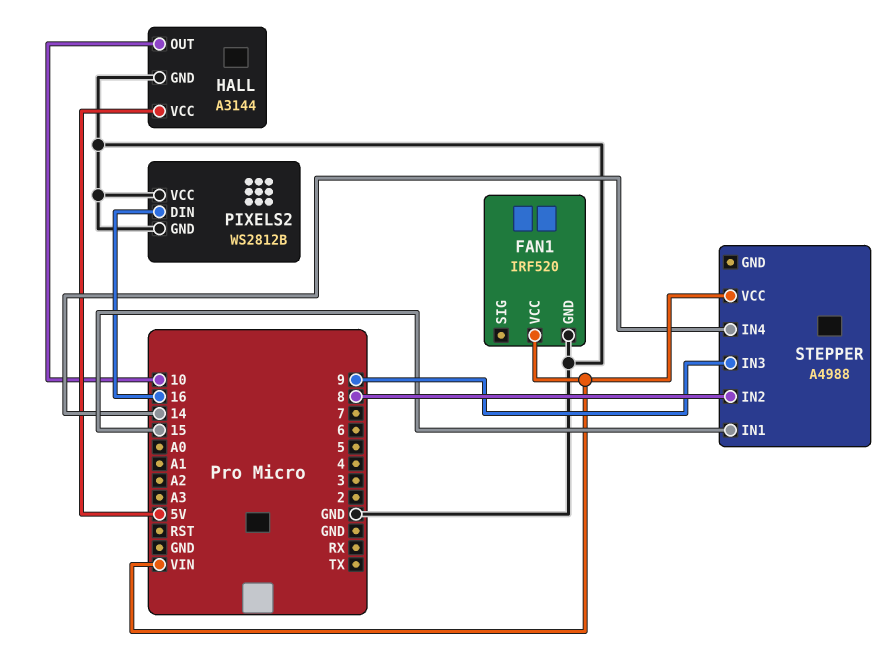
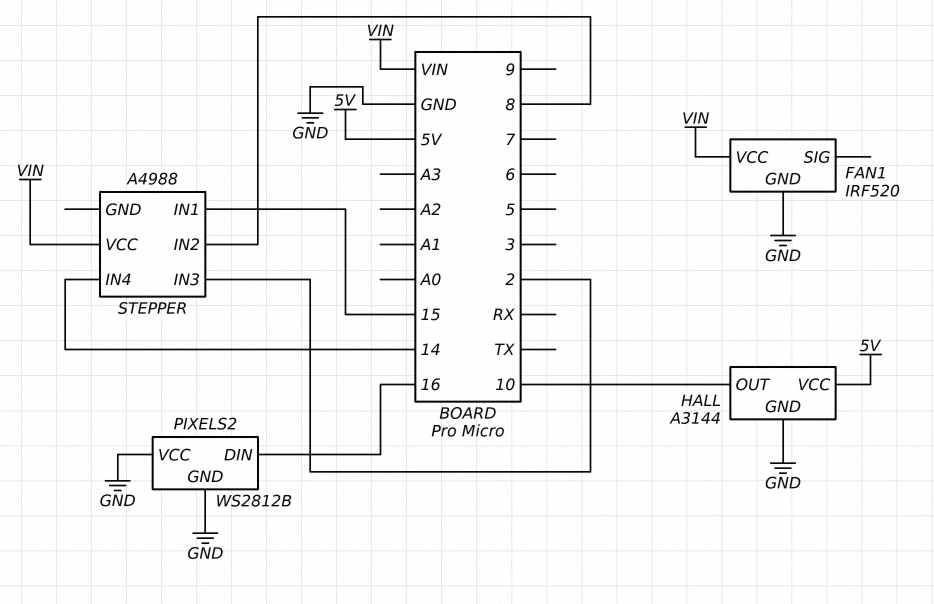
STEPPER pin IN3: 9 -> 2

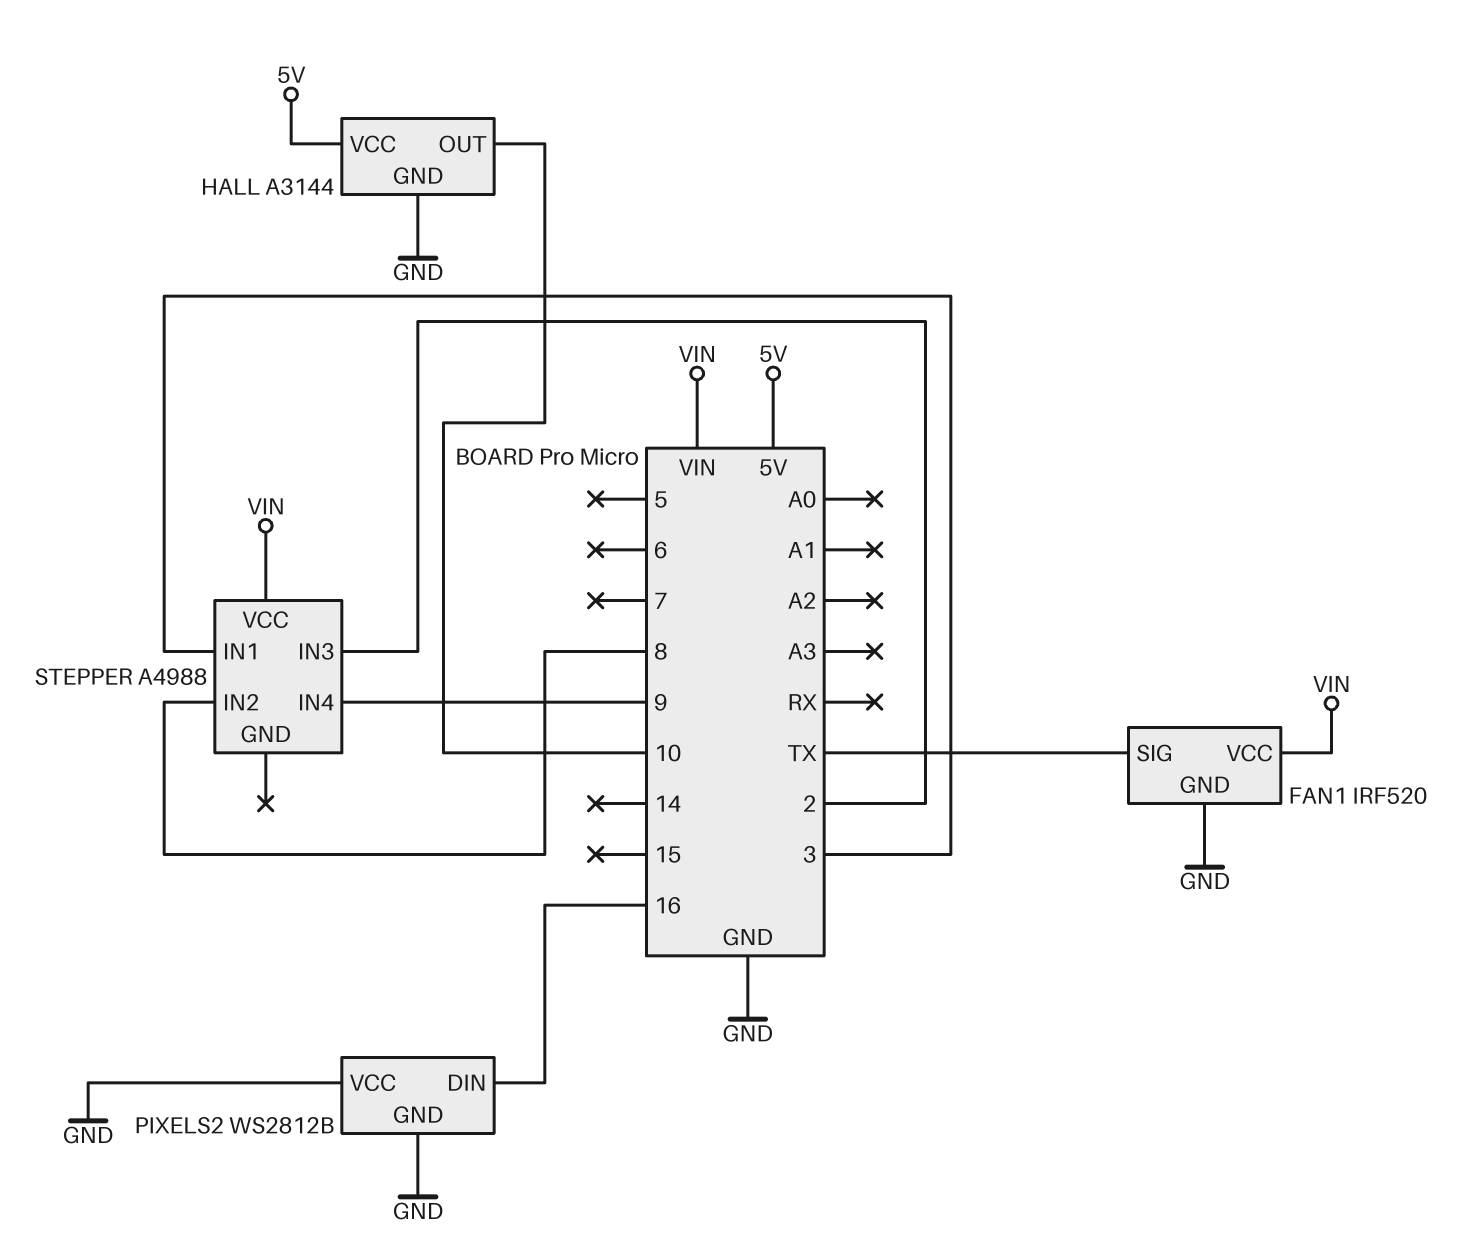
FAN1 pin SIG: none -> TX
STEPPER pin IN1: 15 -> 3
STEPPER pin IN4: 14 -> 9

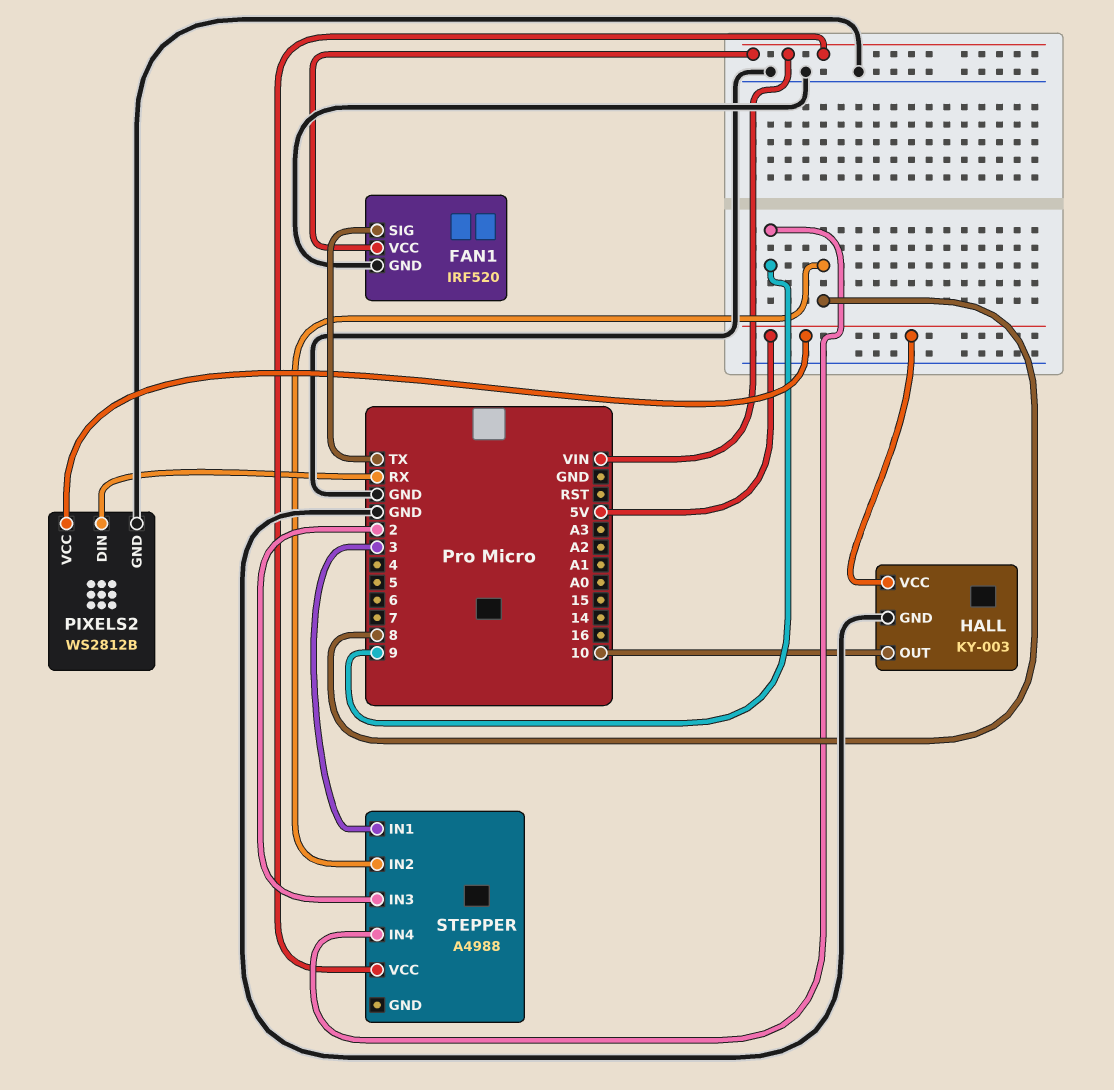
HALL: A3144 -> KY-003
PIXELS2 pin DIN: 16 -> RX
PIXELS2 pin VCC: GND -> 5V

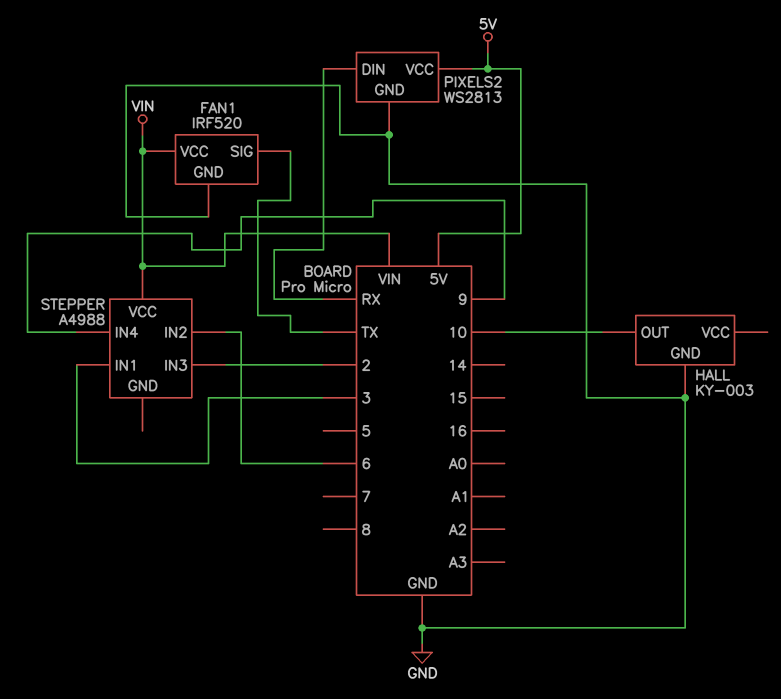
HALL pin VCC: 5V -> none
PIXELS2: WS2812B -> WS2813
STEPPER pin IN2: 8 -> 6

